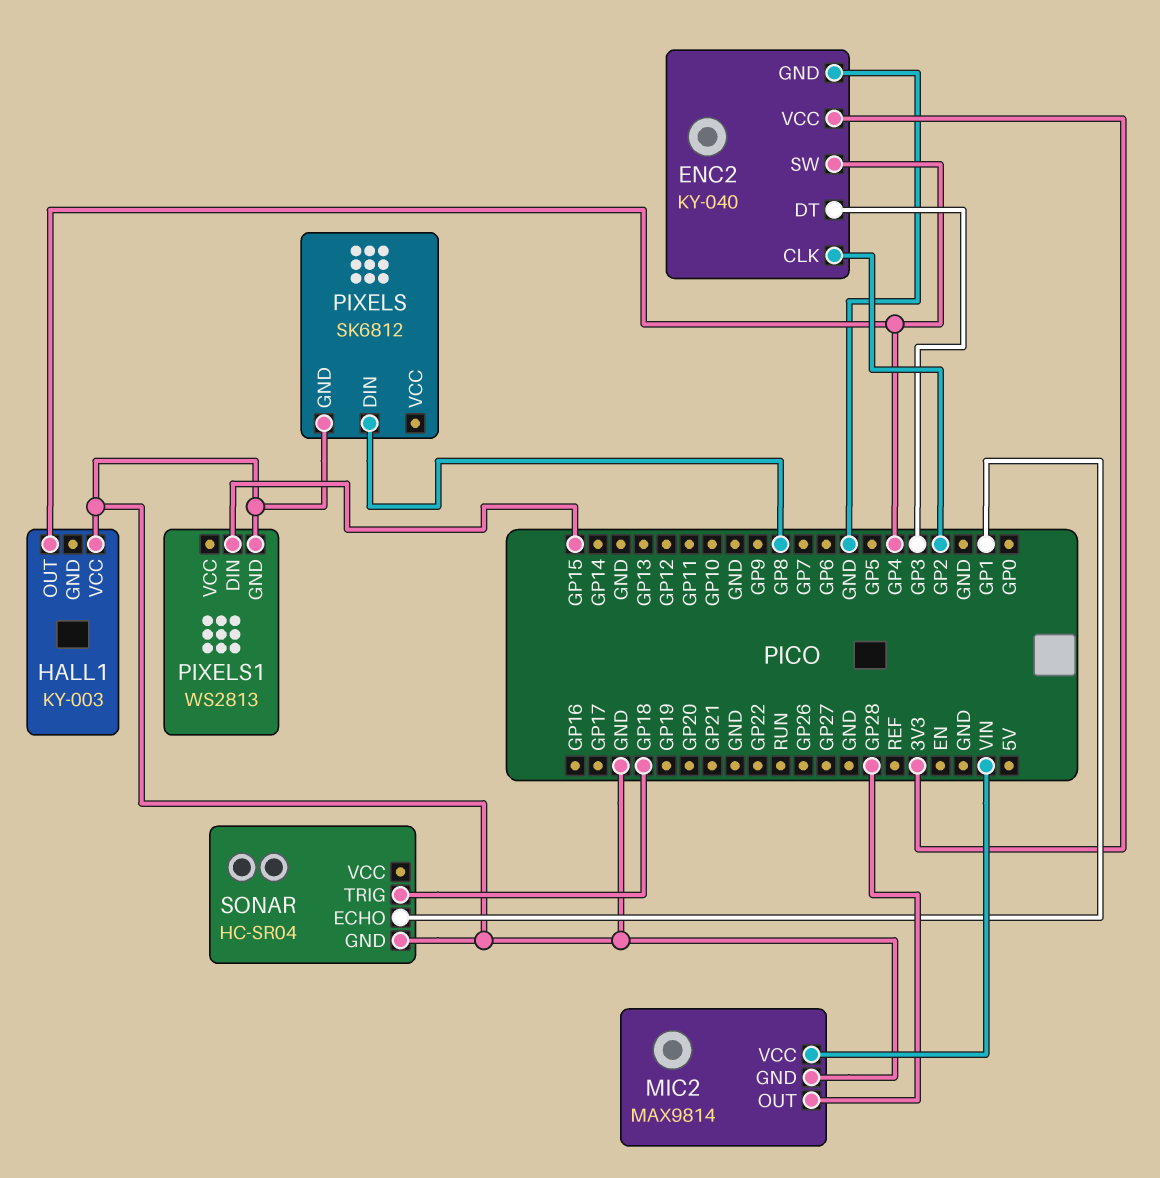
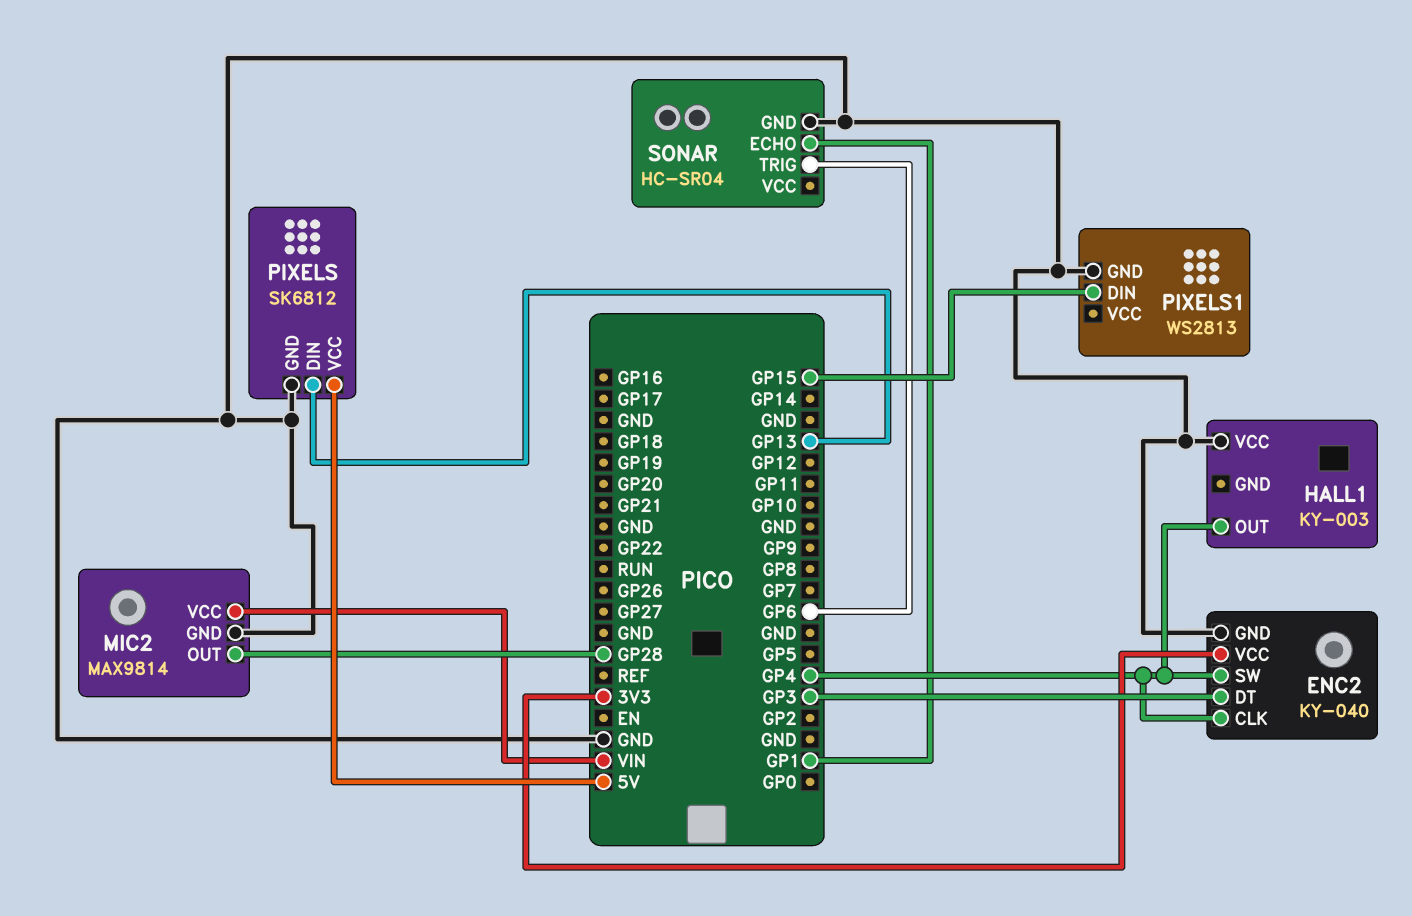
ENC2 pin CLK: GP2 -> GP4
PIXELS pin DIN: GP8 -> GP13
PIXELS pin VCC: none -> 5V
SONAR pin TRIG: GP18 -> GP6

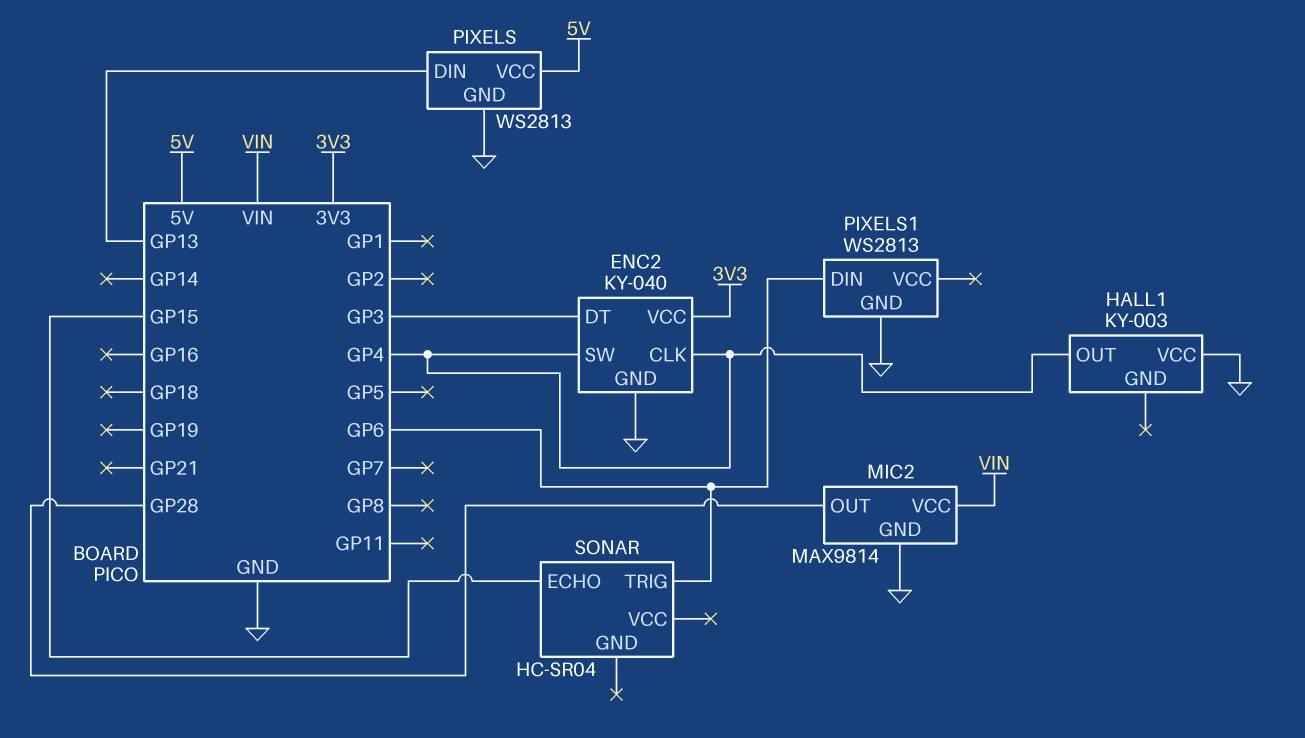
PIXELS: SK6812 -> WS2813
PIXELS1 pin DIN: GP15 -> GP6
SONAR pin ECHO: GP1 -> GP15
SONAR pin GND: GND -> none

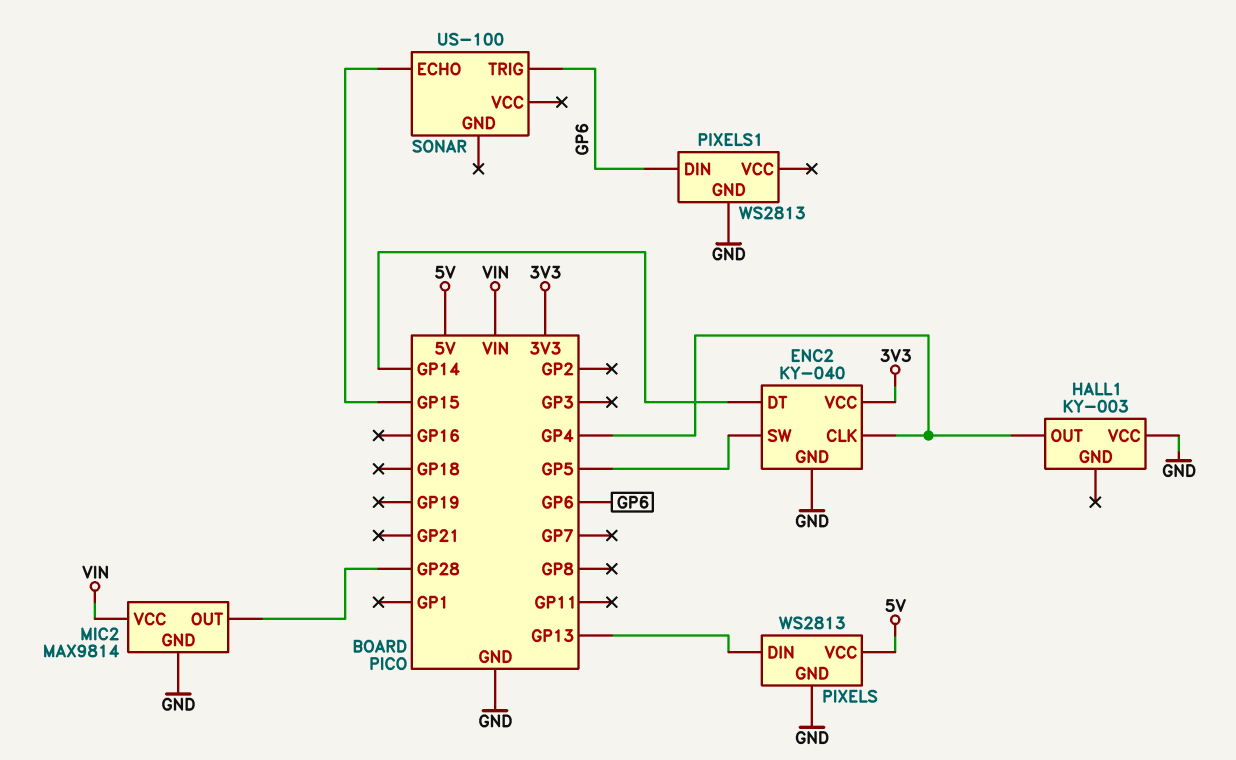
ENC2 pin DT: GP3 -> GP14
ENC2 pin SW: GP4 -> GP5
SONAR: HC-SR04 -> US-100

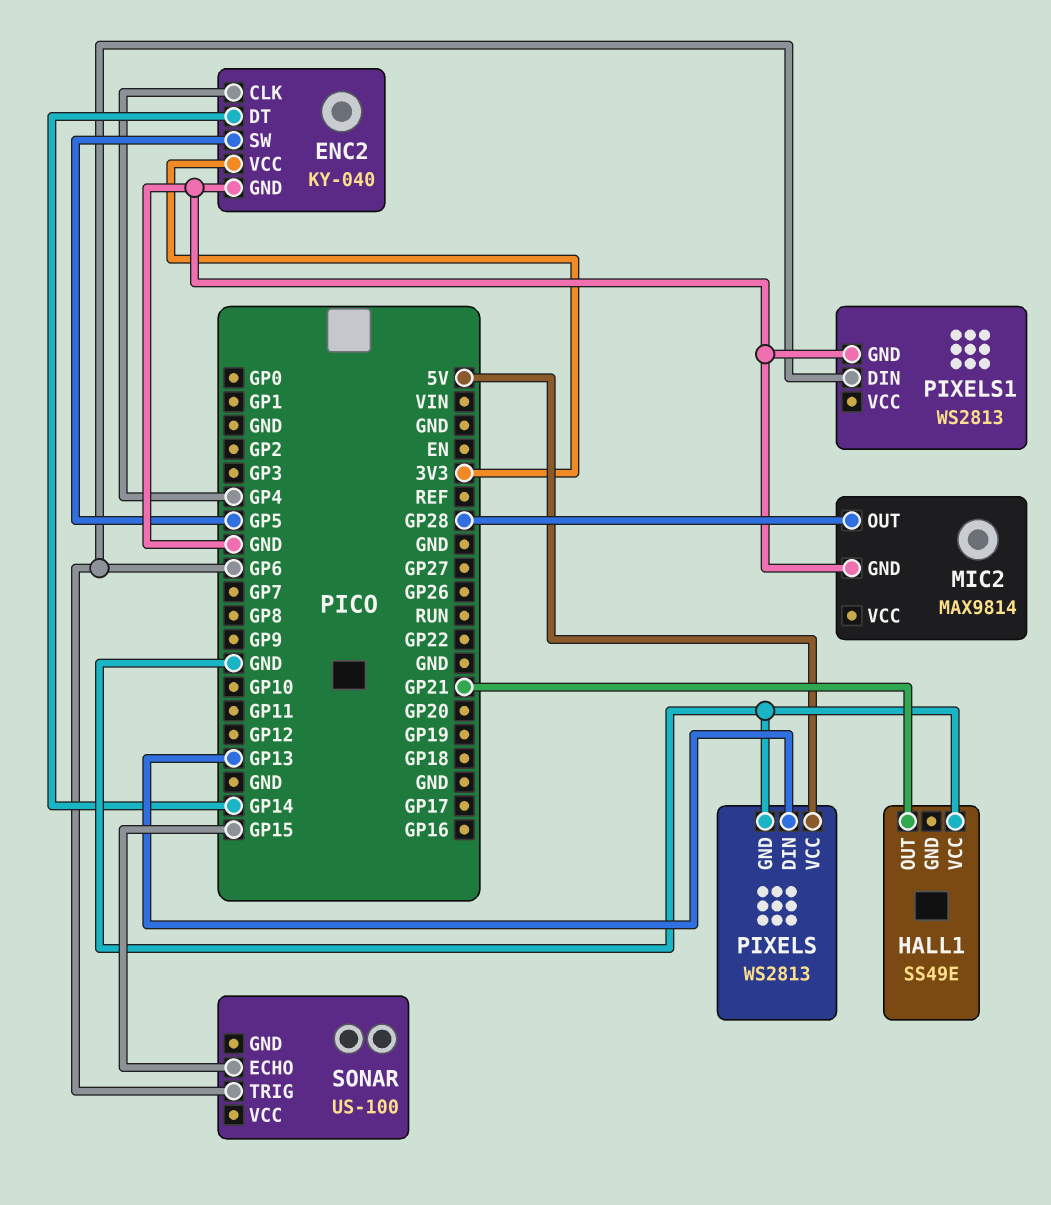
HALL1: KY-003 -> SS49E
HALL1 pin OUT: GP4 -> GP21
MIC2 pin VCC: VIN -> none

